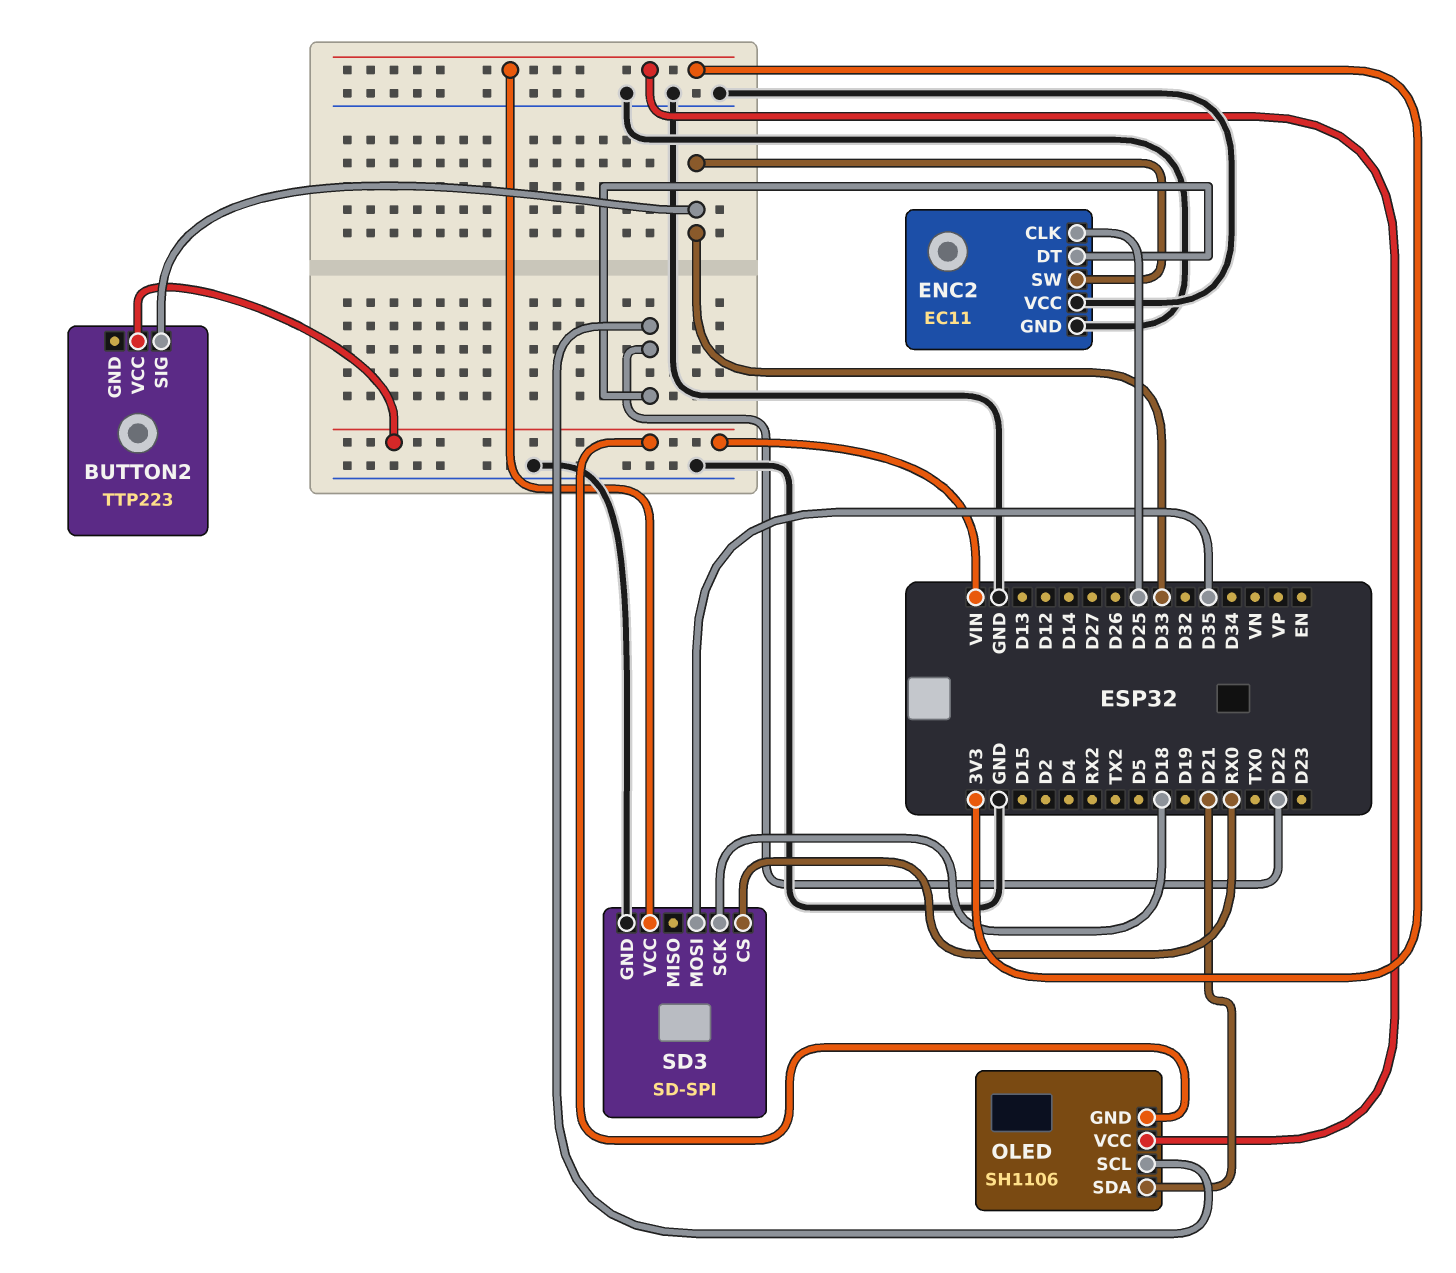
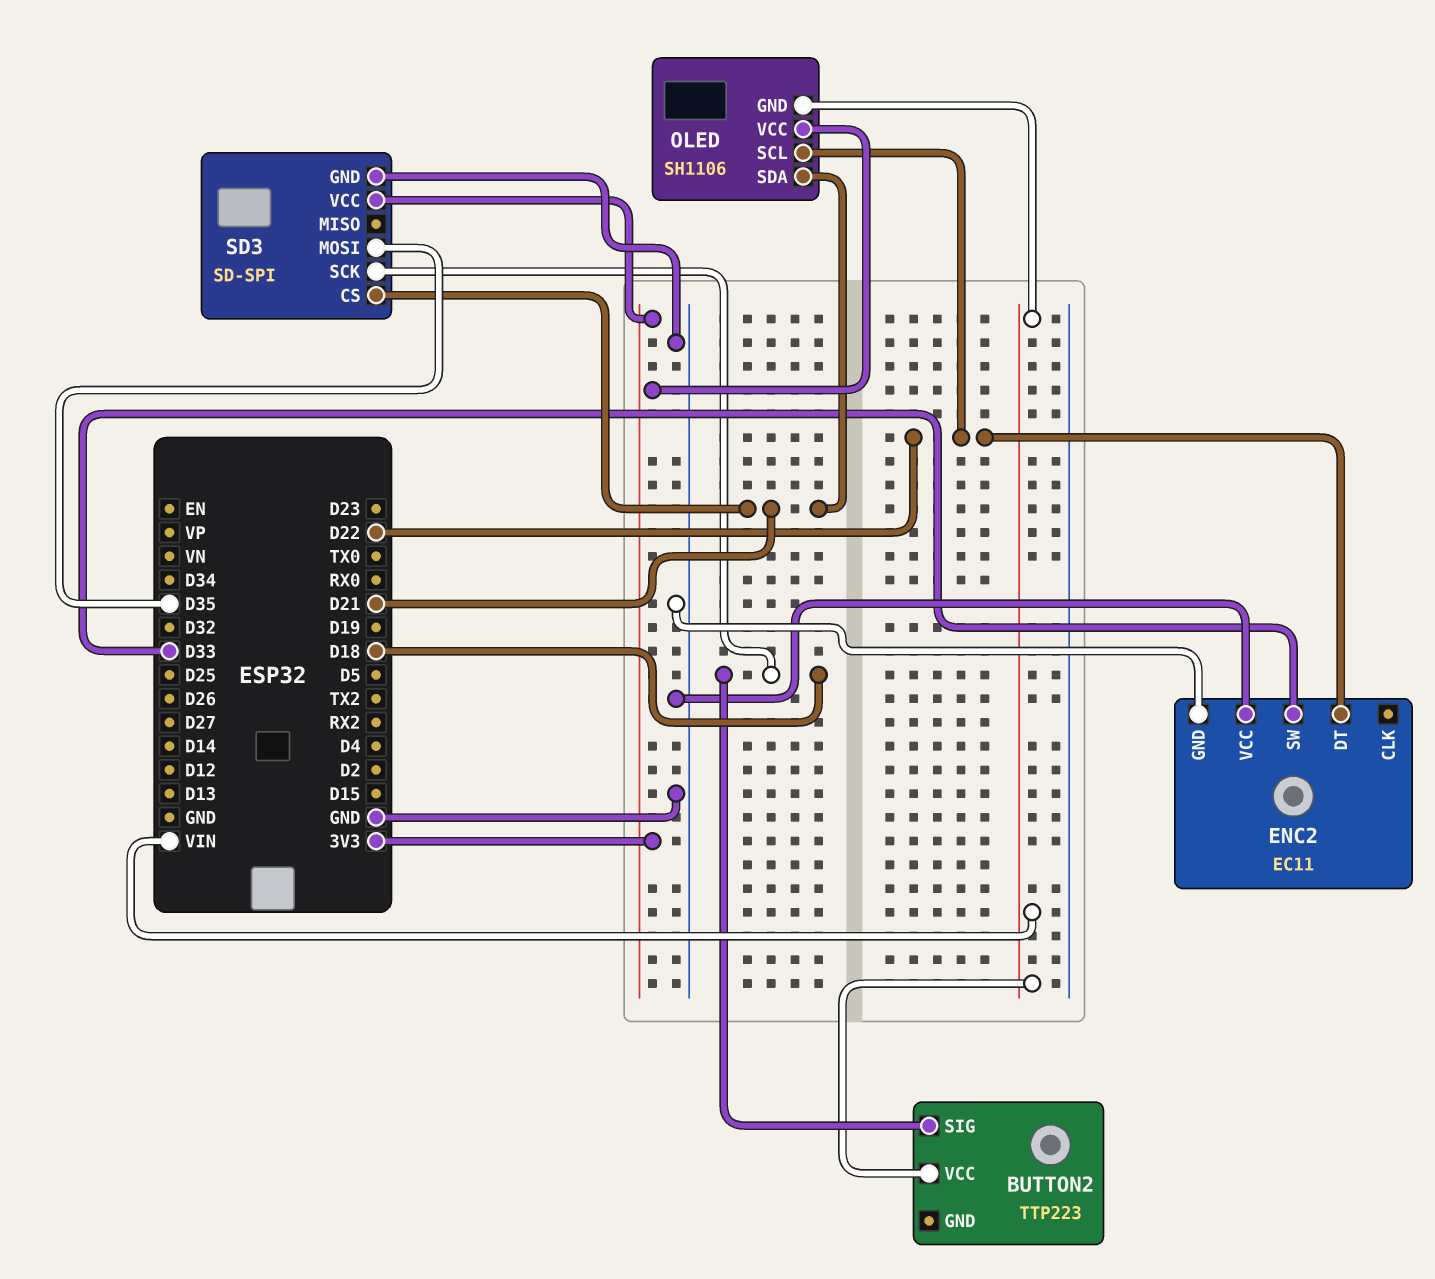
BUTTON2 pin SIG: D33 -> D18
ENC2 pin CLK: D25 -> none
SD3 pin CS: RX0 -> D21

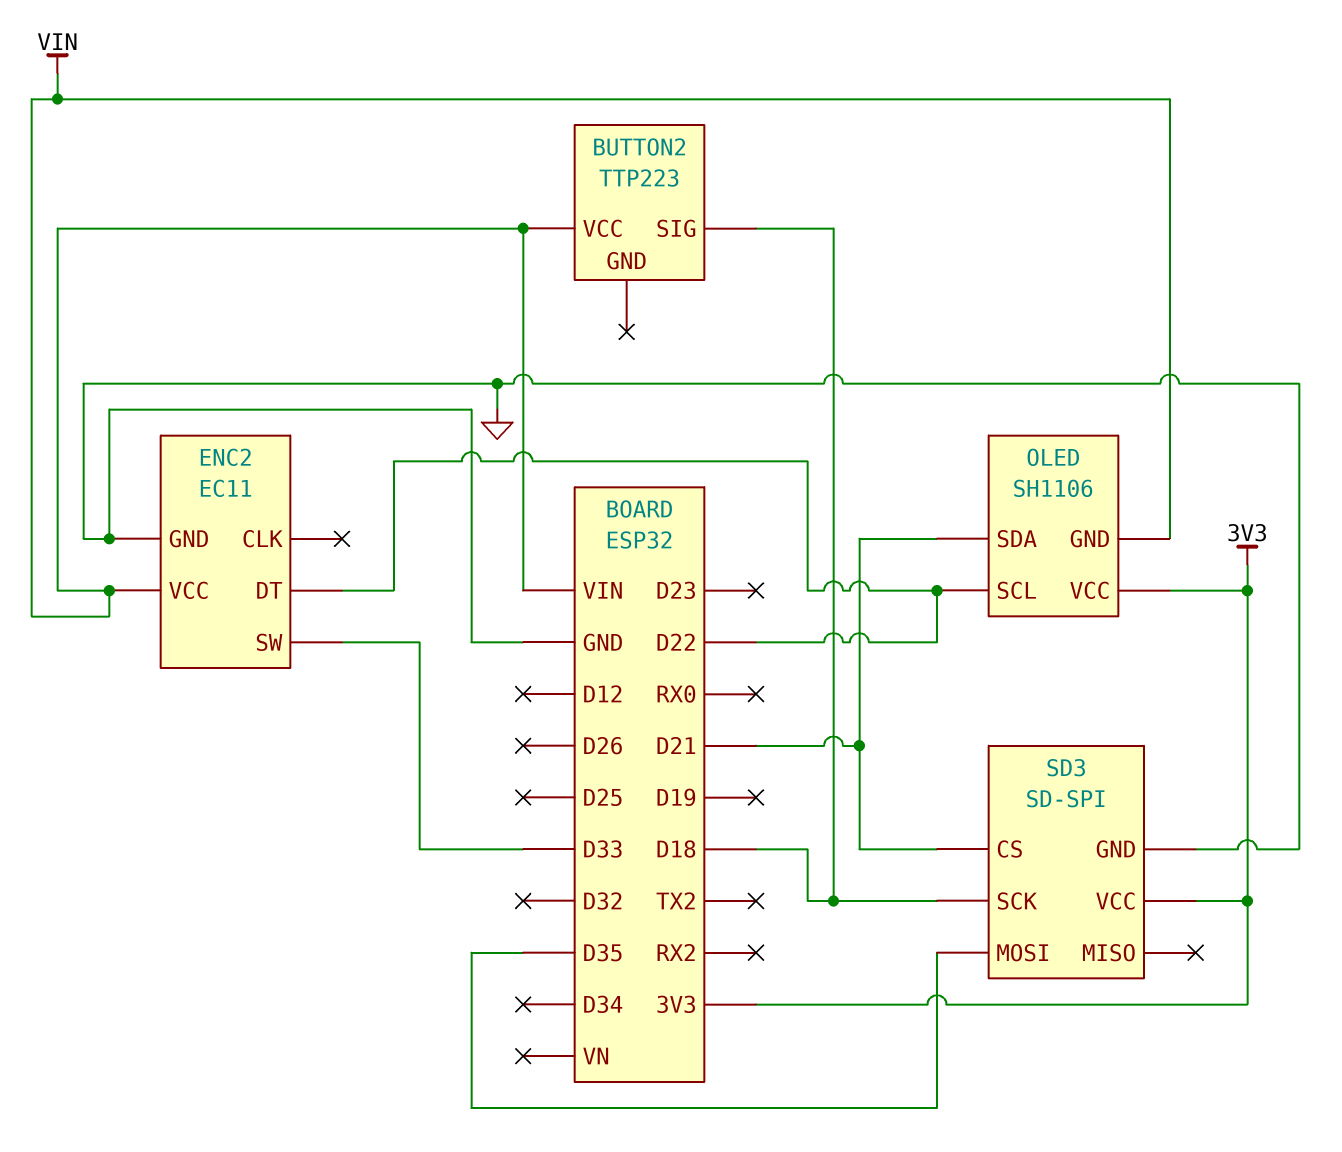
ENC2 pin VCC: GND -> VIN

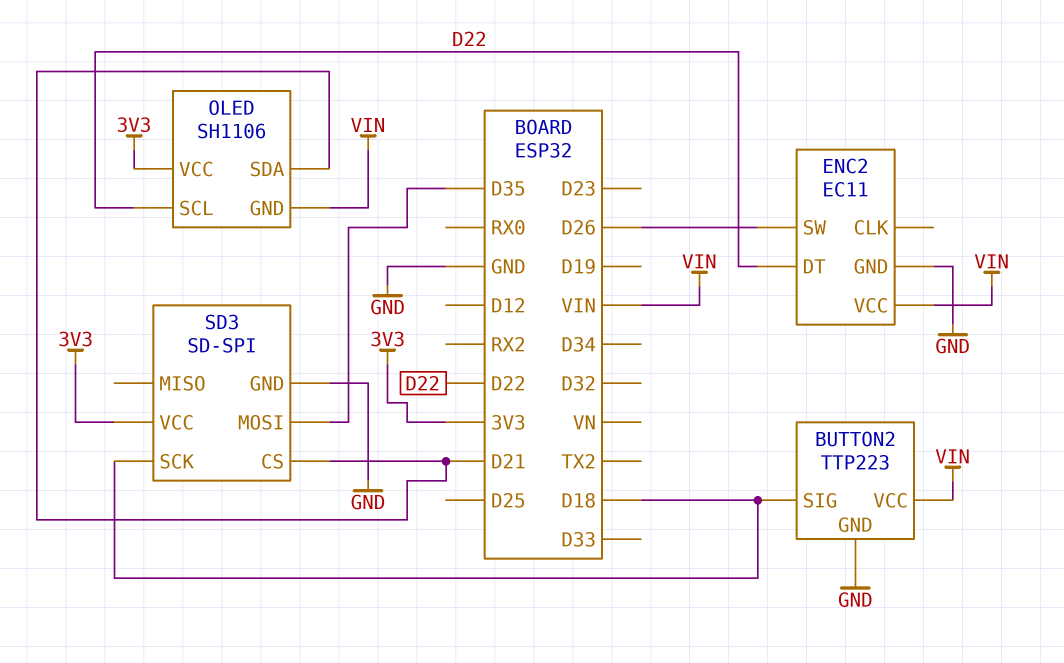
BUTTON2 pin GND: none -> GND
ENC2 pin SW: D33 -> D26

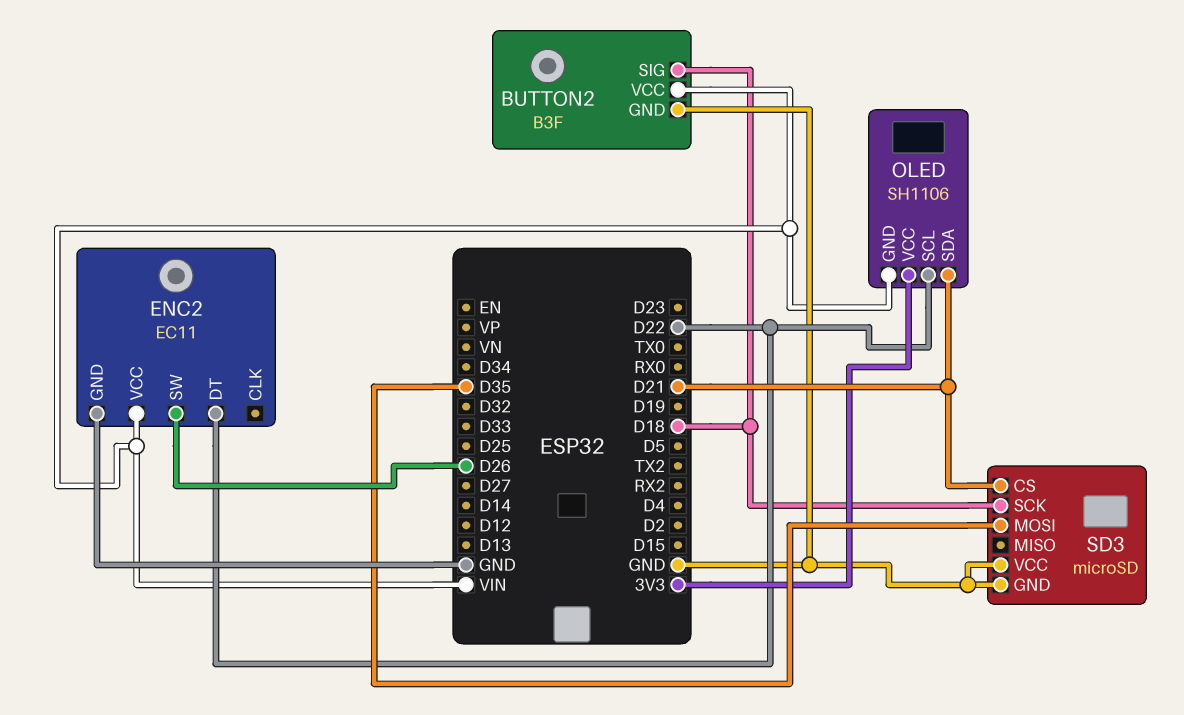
BUTTON2: TTP223 -> B3F
SD3: SD-SPI -> microSD
SD3 pin VCC: 3V3 -> GND

